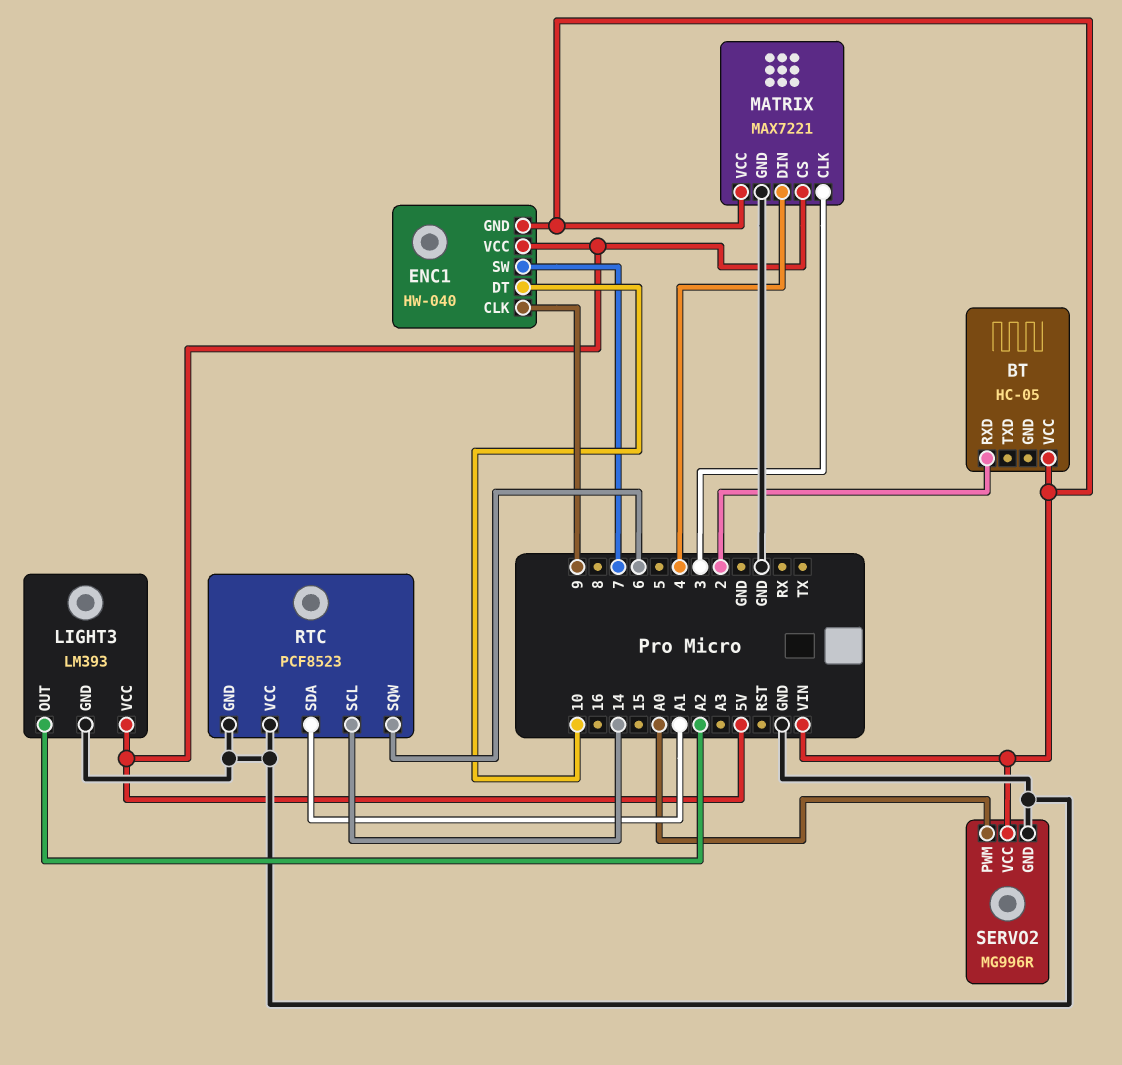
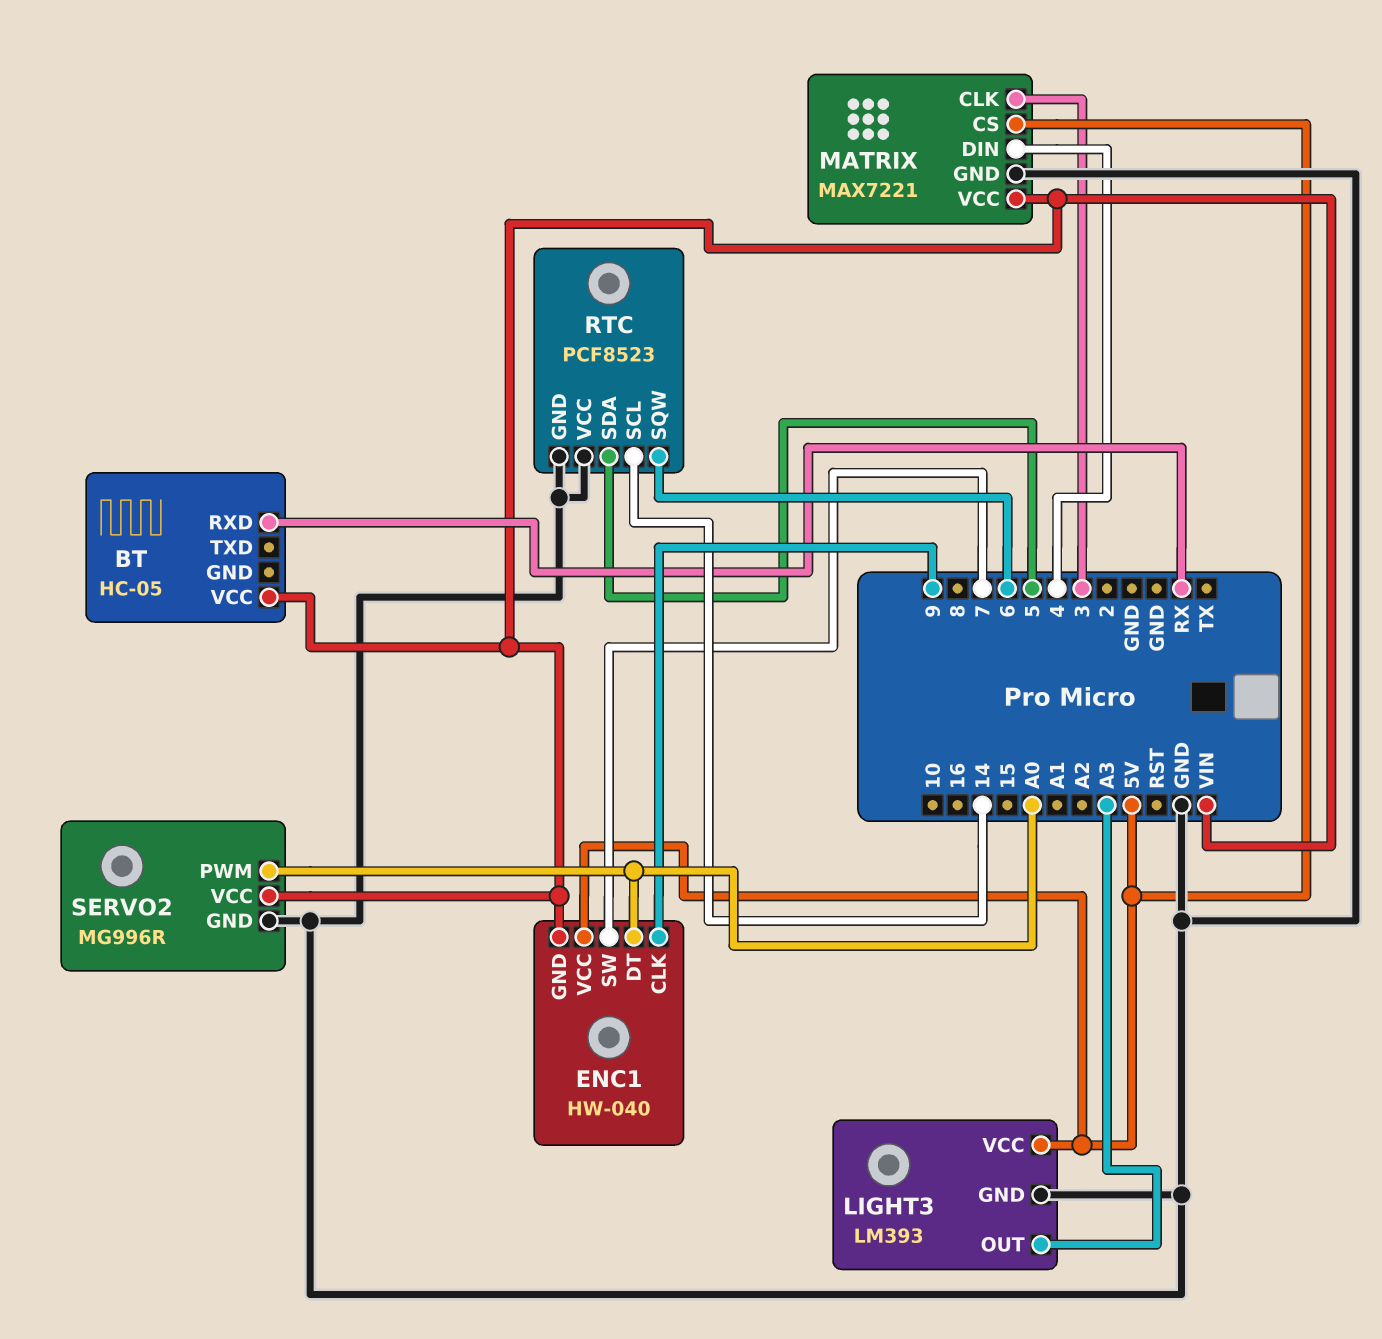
BT pin RXD: 2 -> RX
ENC1 pin DT: 10 -> A0
LIGHT3 pin OUT: A2 -> A3
RTC pin SDA: A1 -> 5

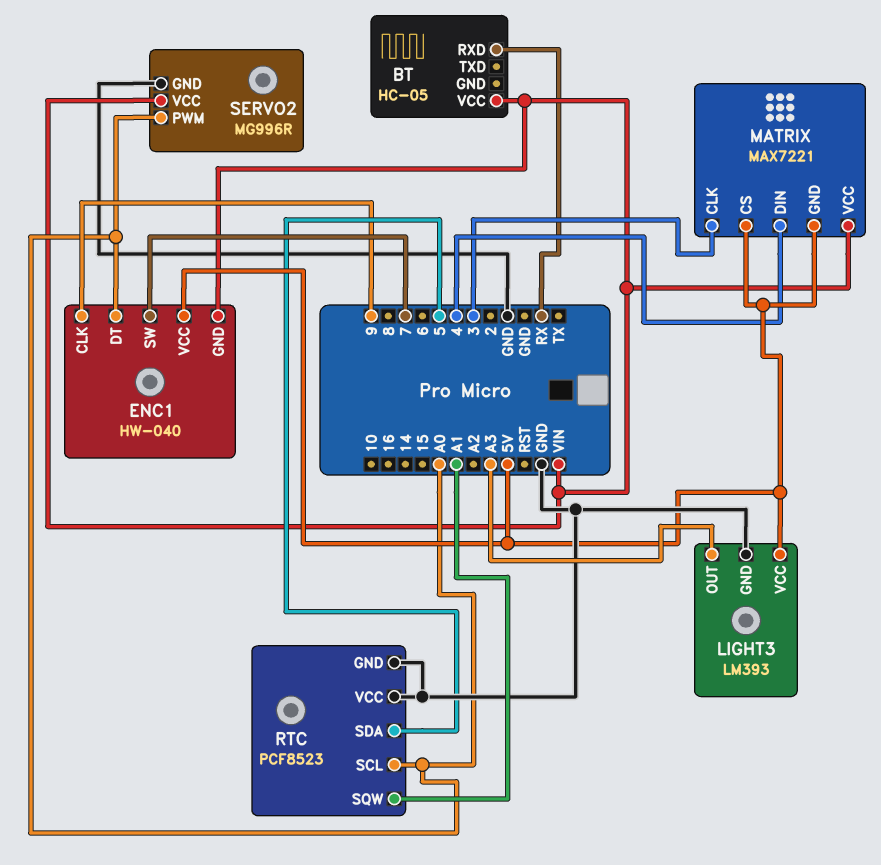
MATRIX pin GND: GND -> 5V
RTC pin SCL: 14 -> A0
RTC pin SQW: 6 -> A1

